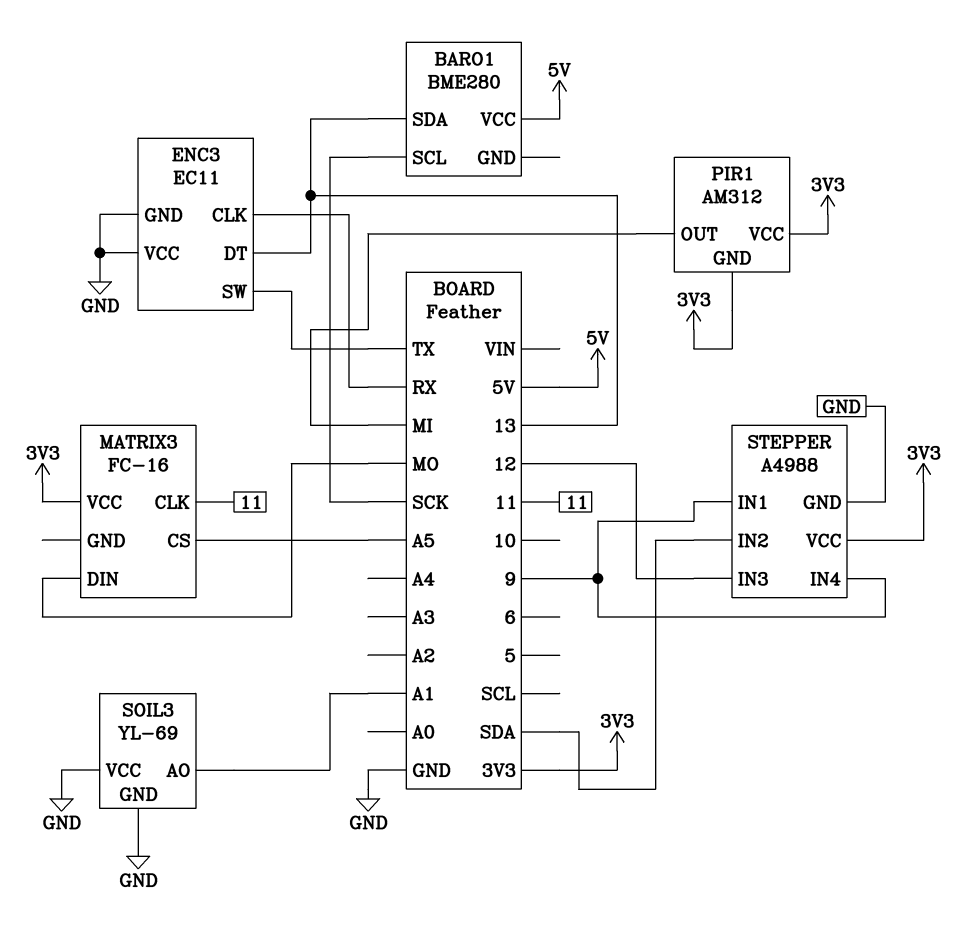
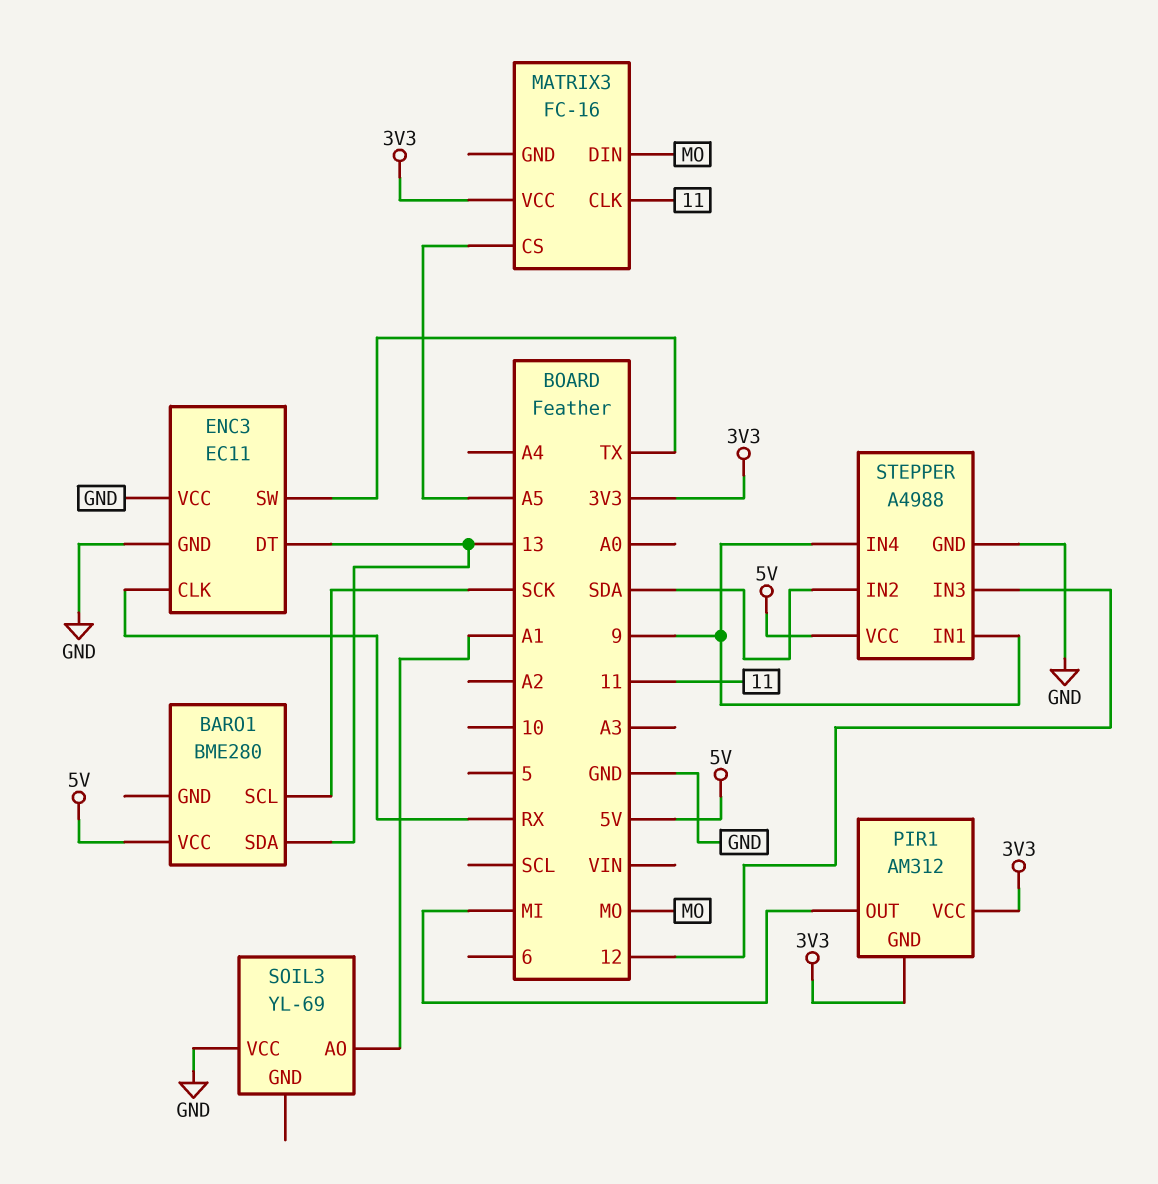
SOIL3 pin GND: GND -> none
STEPPER pin VCC: 3V3 -> 5V

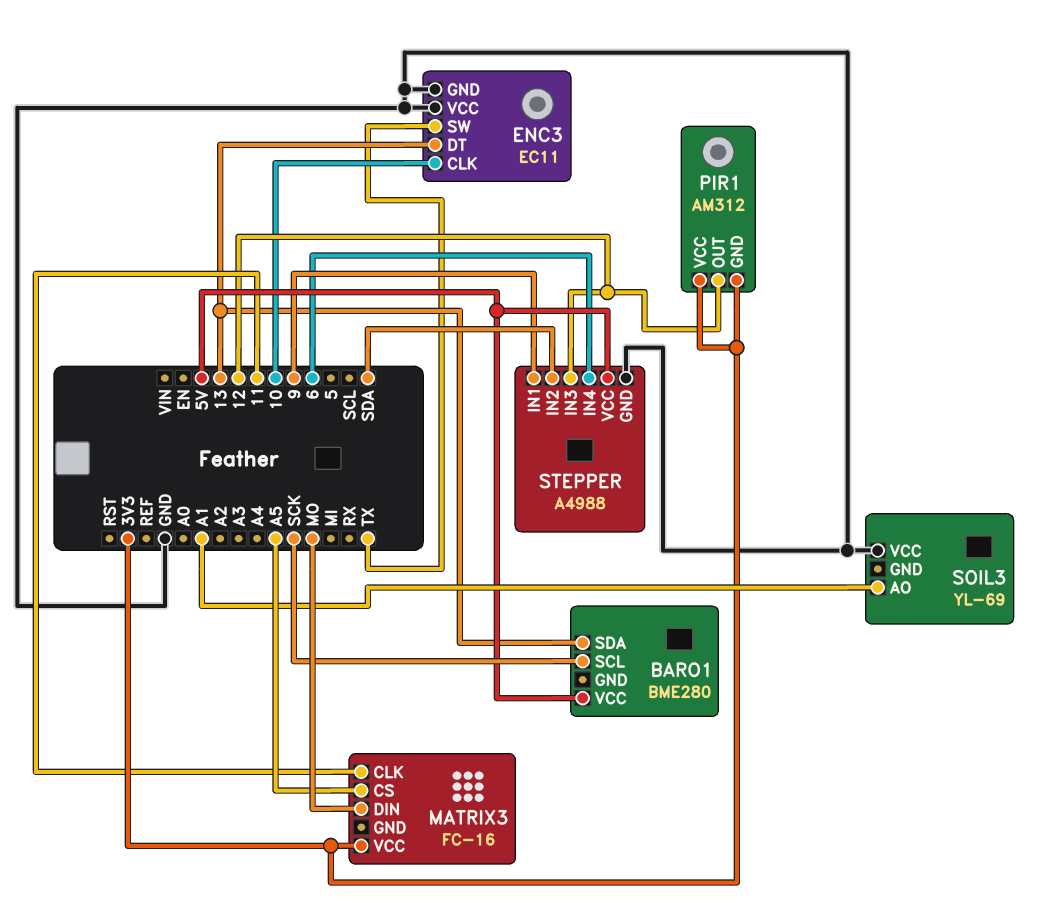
ENC3 pin CLK: RX -> 10
PIR1 pin OUT: MI -> 12
STEPPER pin IN4: 9 -> 6

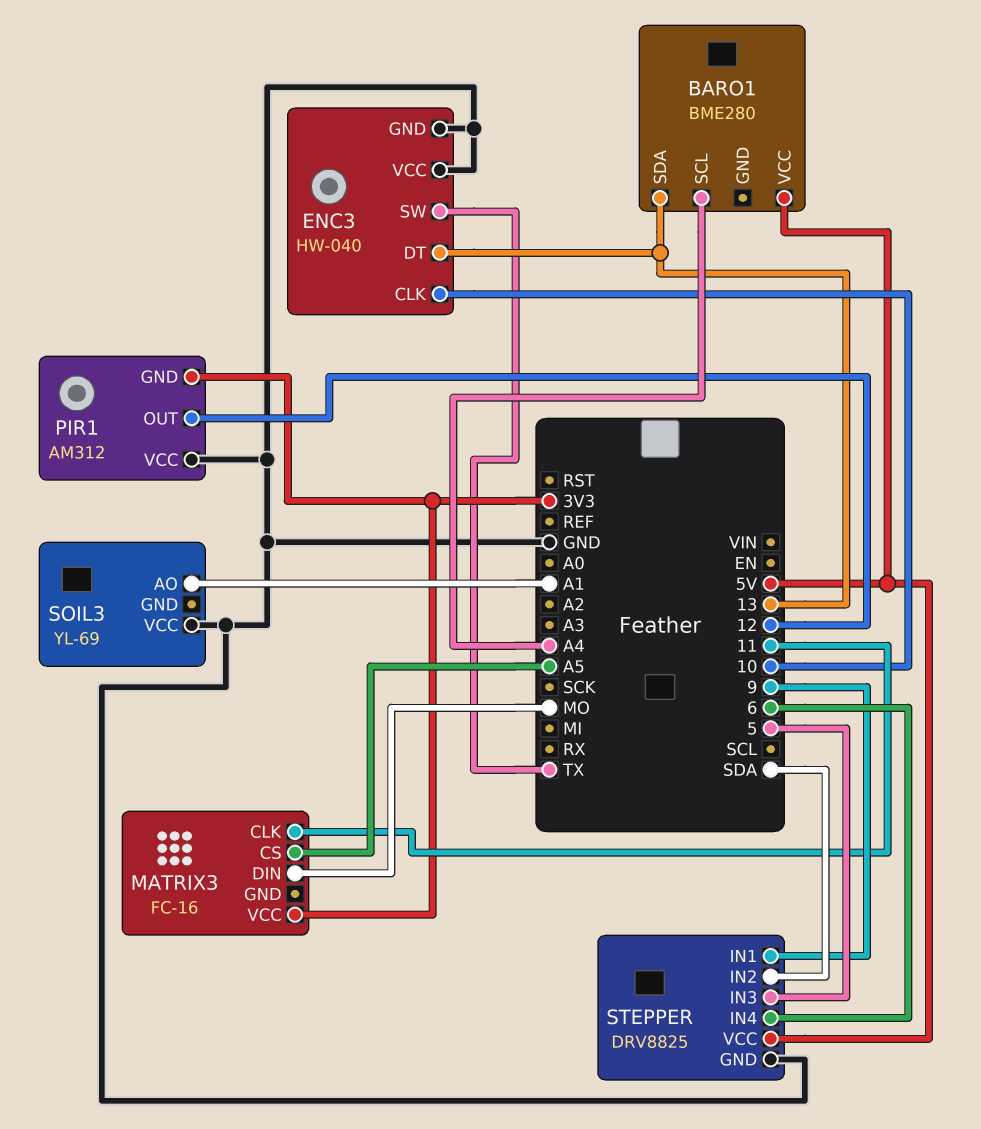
BARO1 pin SCL: SCK -> A4
ENC3: EC11 -> HW-040
PIR1 pin VCC: 3V3 -> GND
STEPPER: A4988 -> DRV8825
STEPPER pin IN3: 12 -> 5

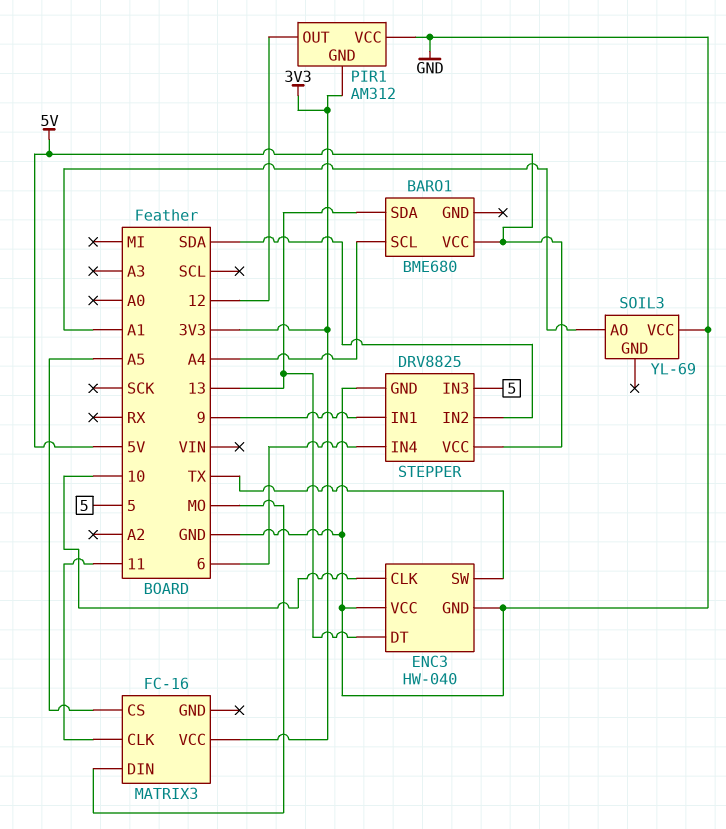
BARO1: BME280 -> BME680

